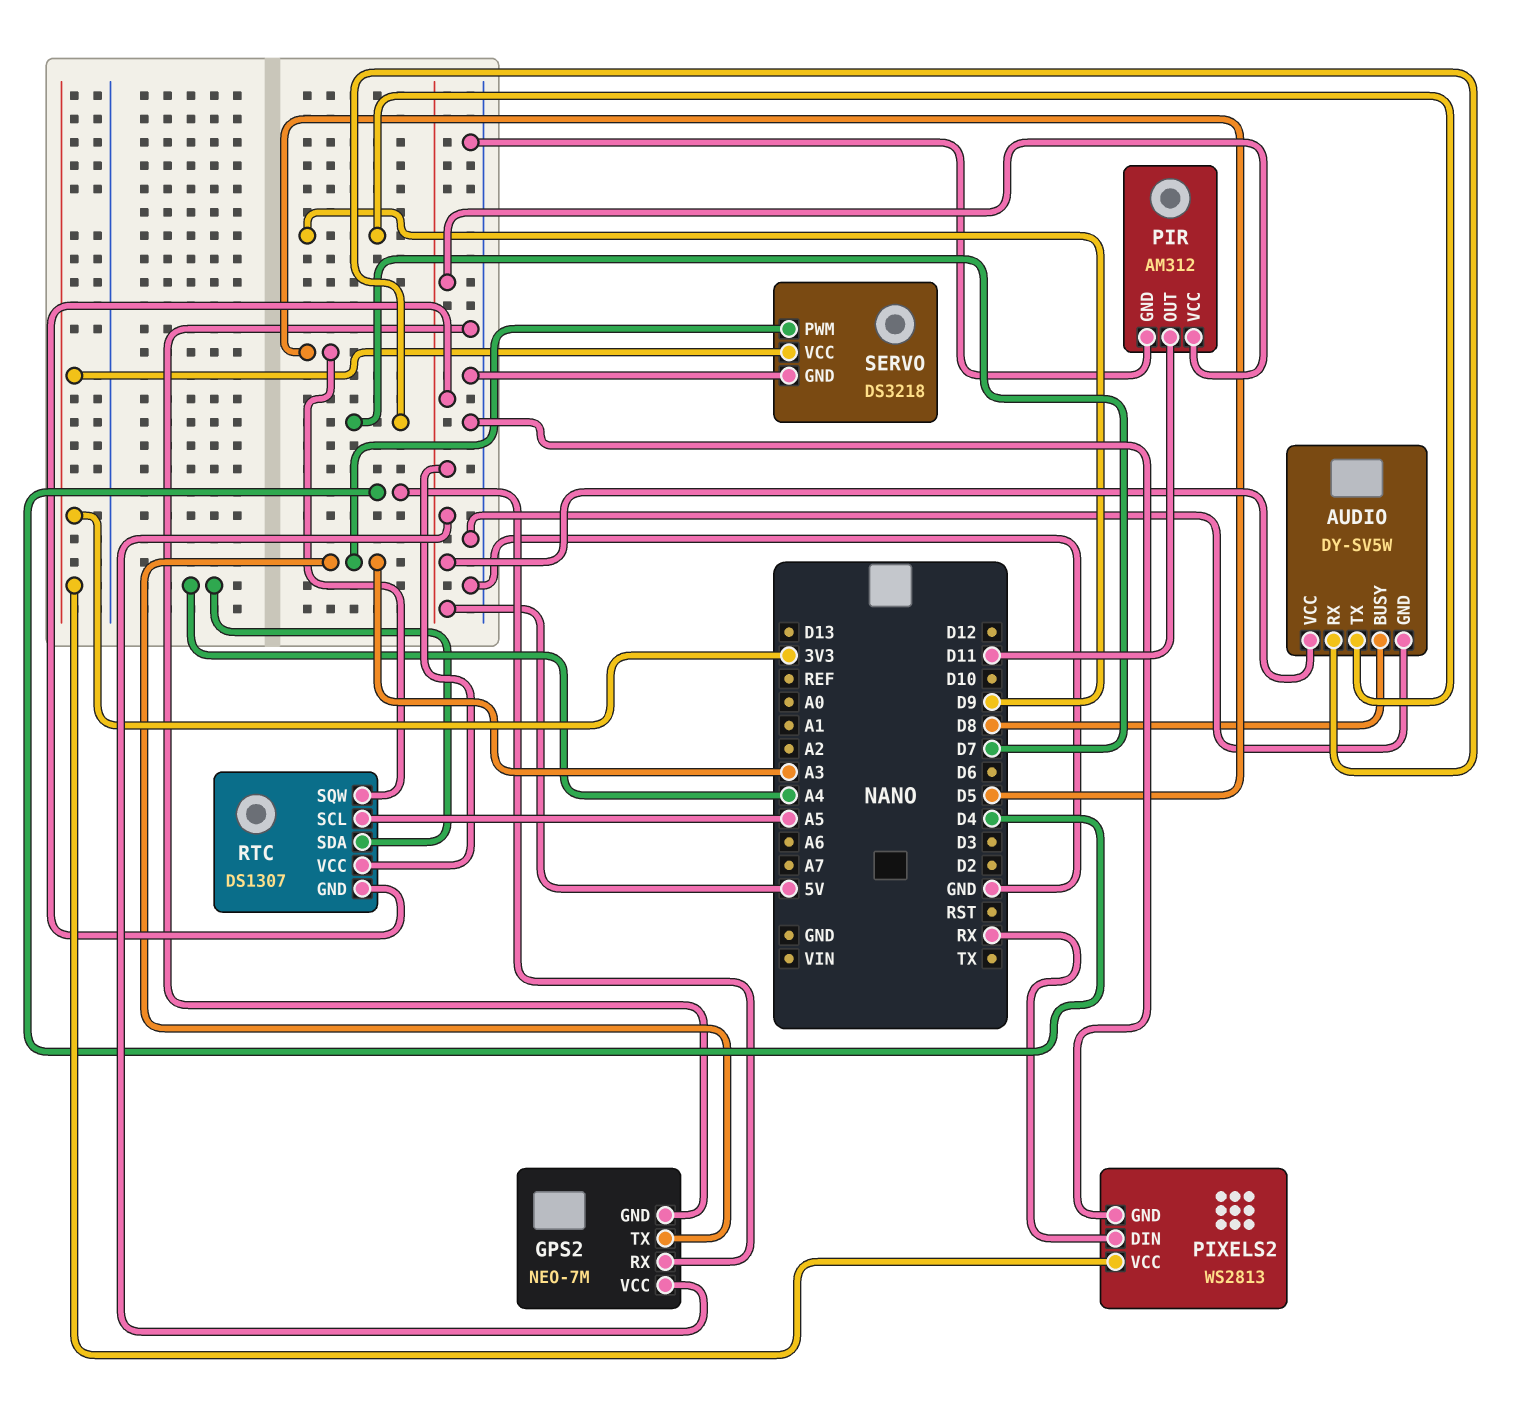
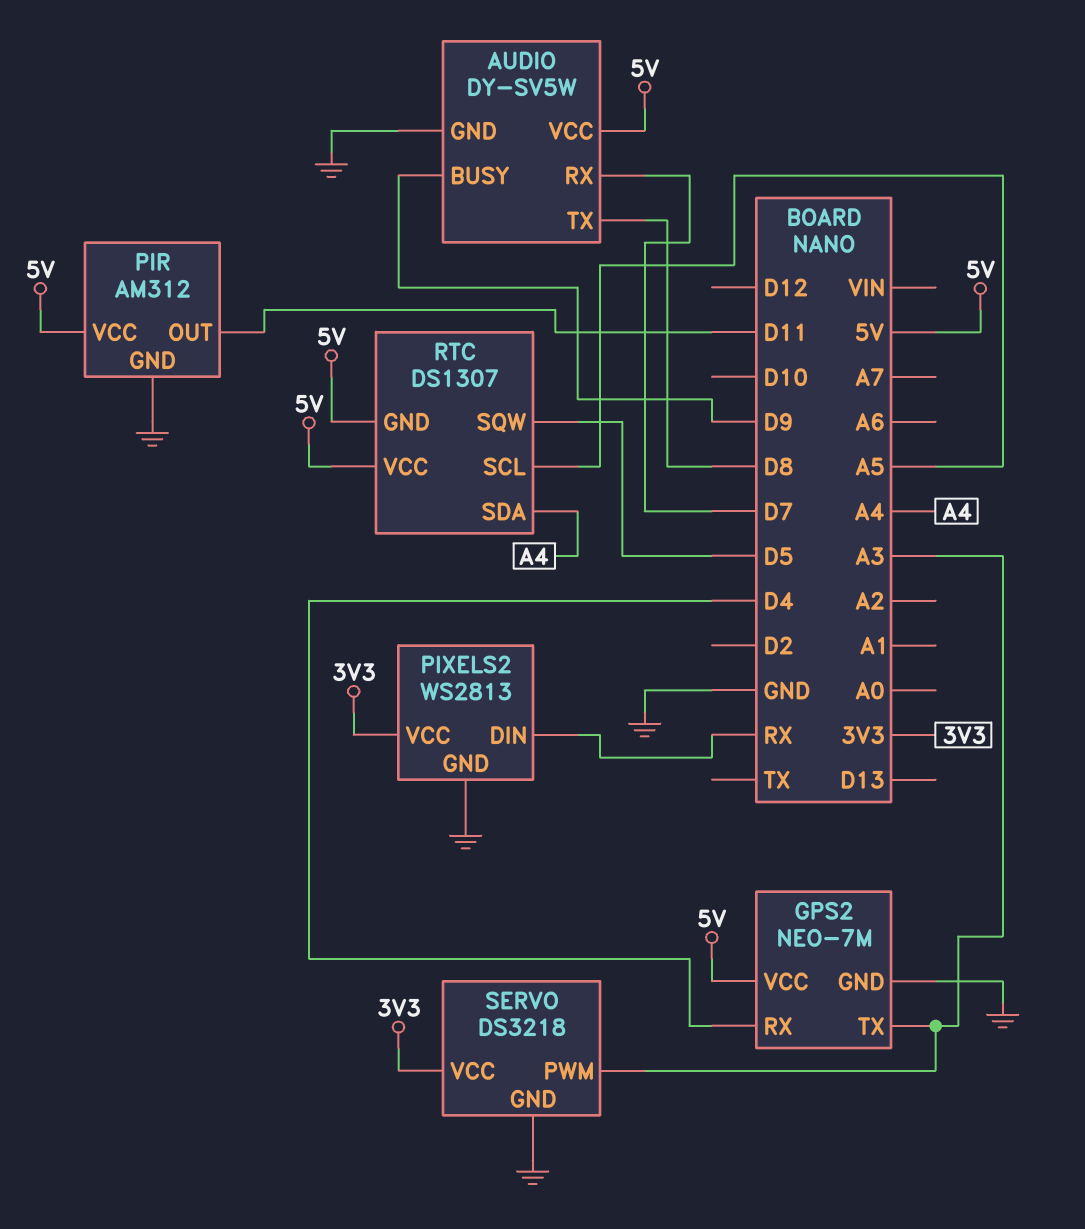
AUDIO pin BUSY: D8 -> D9
AUDIO pin TX: D9 -> D8

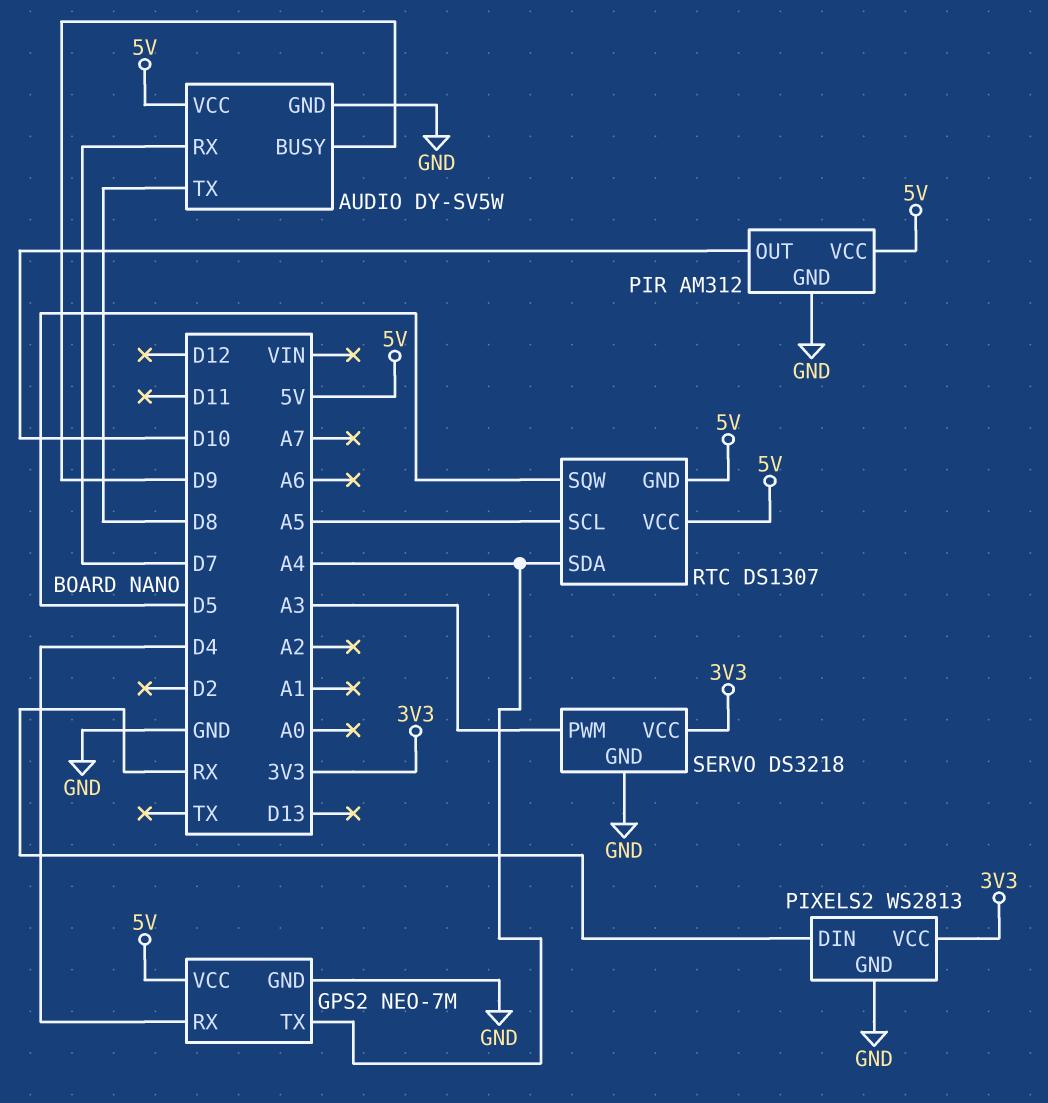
GPS2 pin TX: A3 -> A4
PIR pin OUT: D11 -> D10

